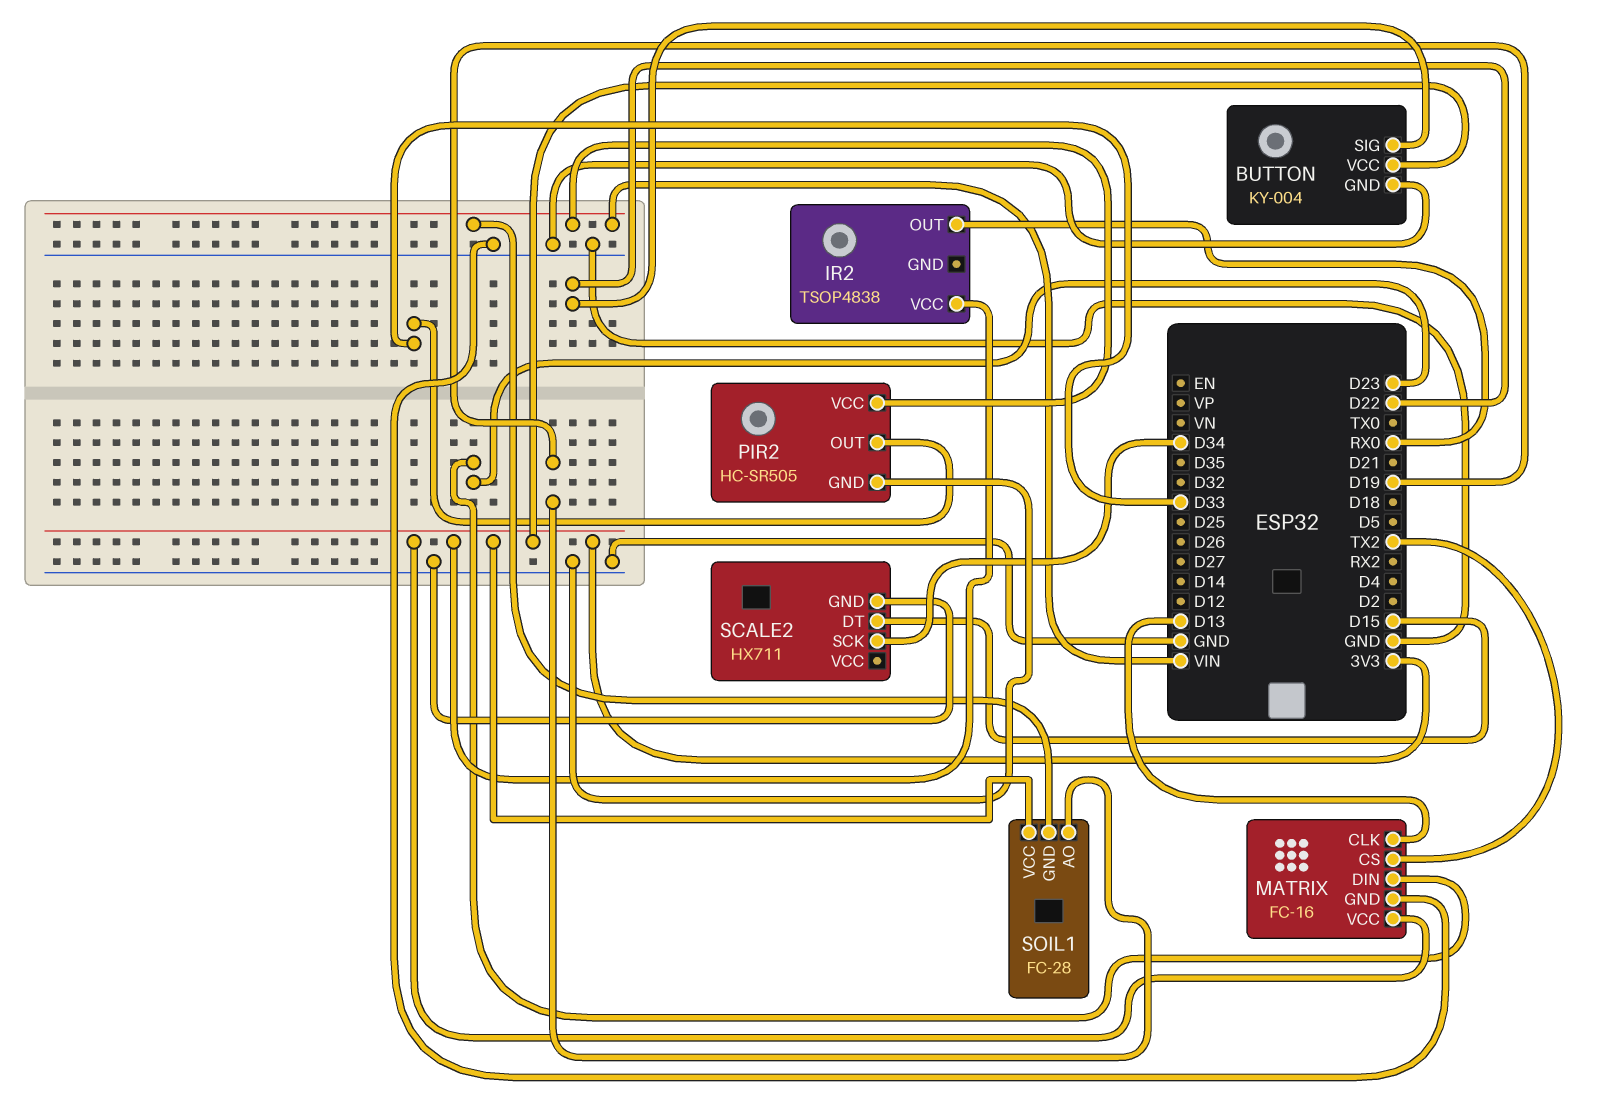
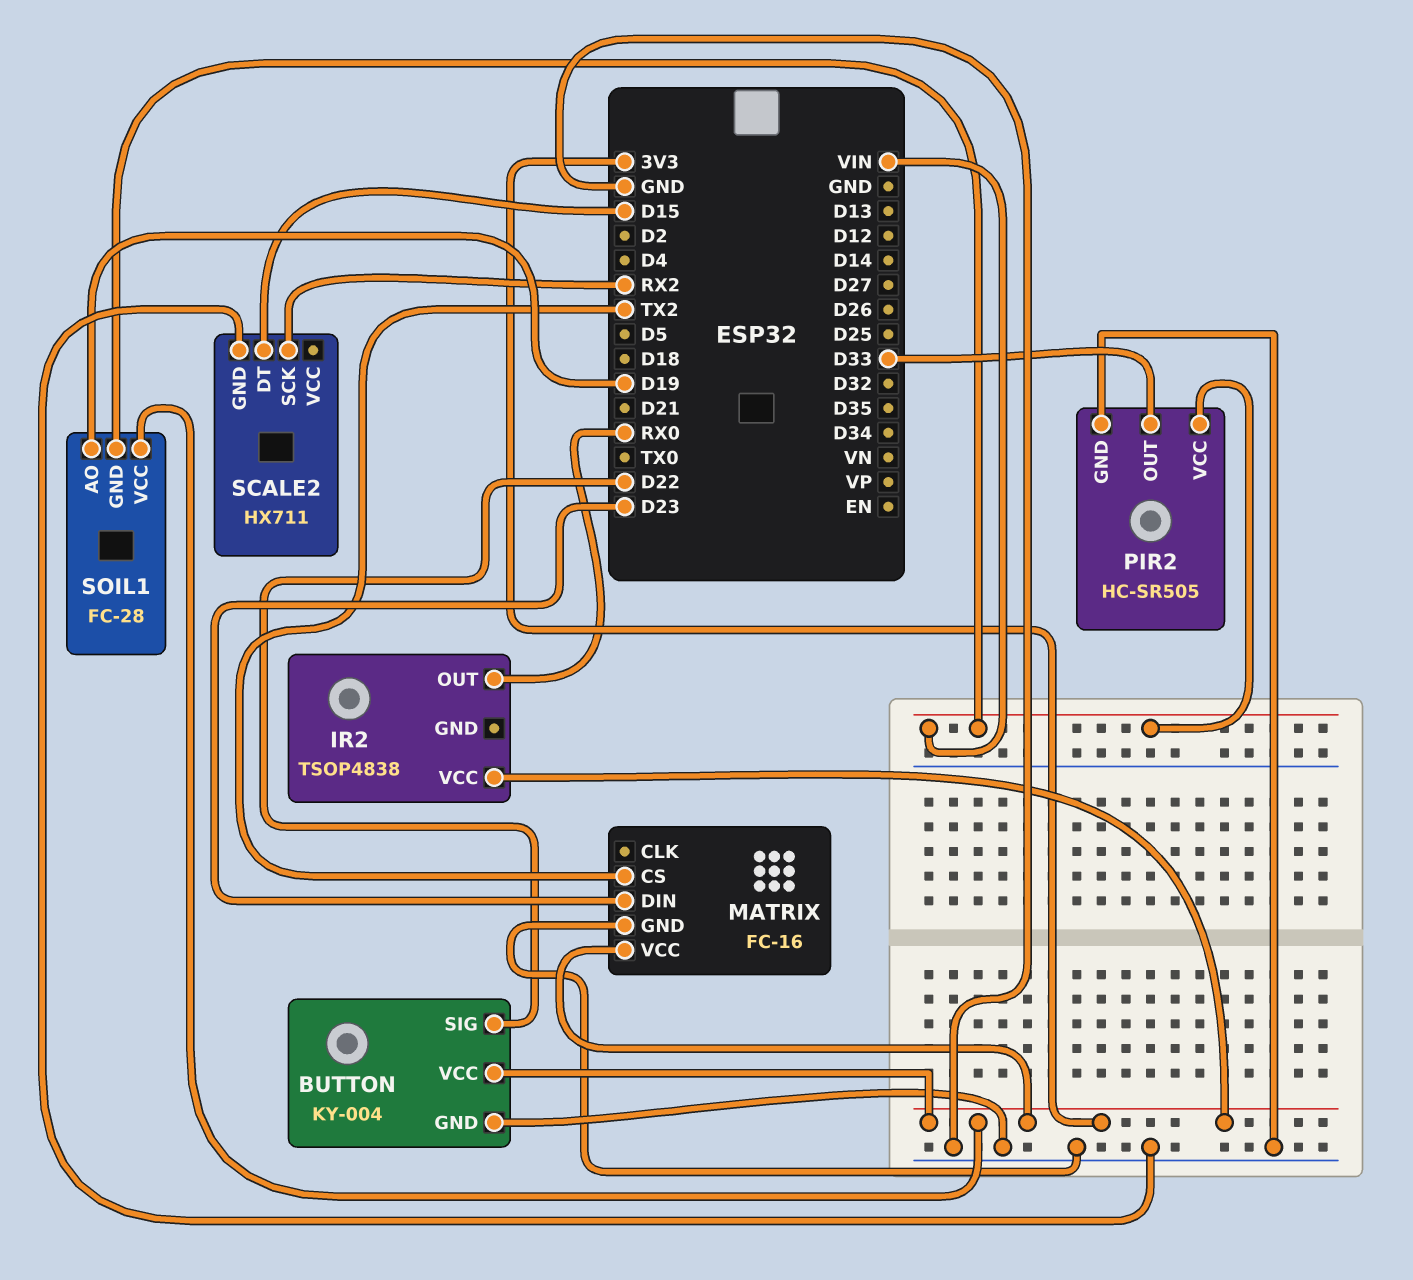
MATRIX pin CLK: D13 -> none
SCALE2 pin SCK: D34 -> RX2

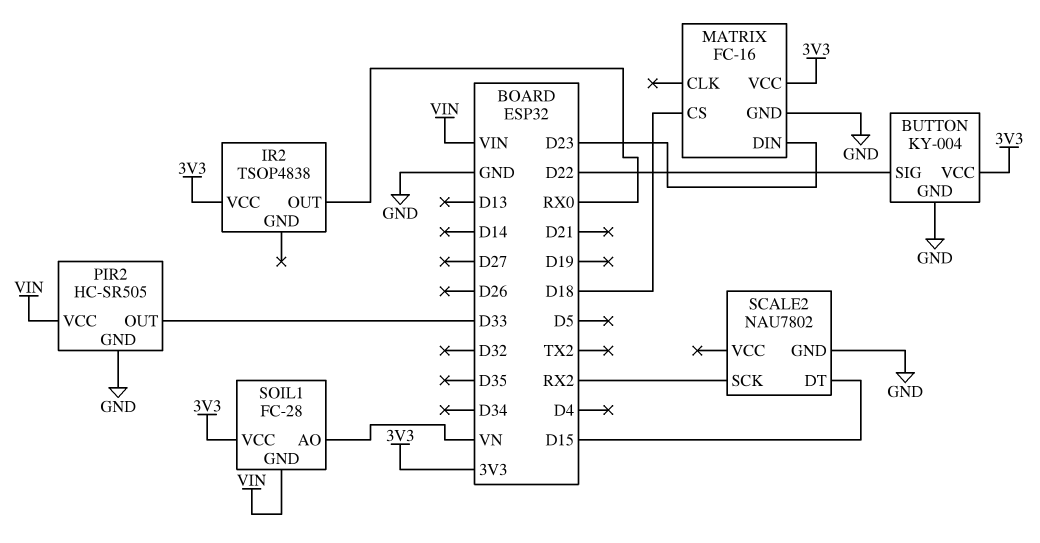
MATRIX pin CS: TX2 -> D18
SCALE2: HX711 -> NAU7802
SOIL1 pin AO: D19 -> VN

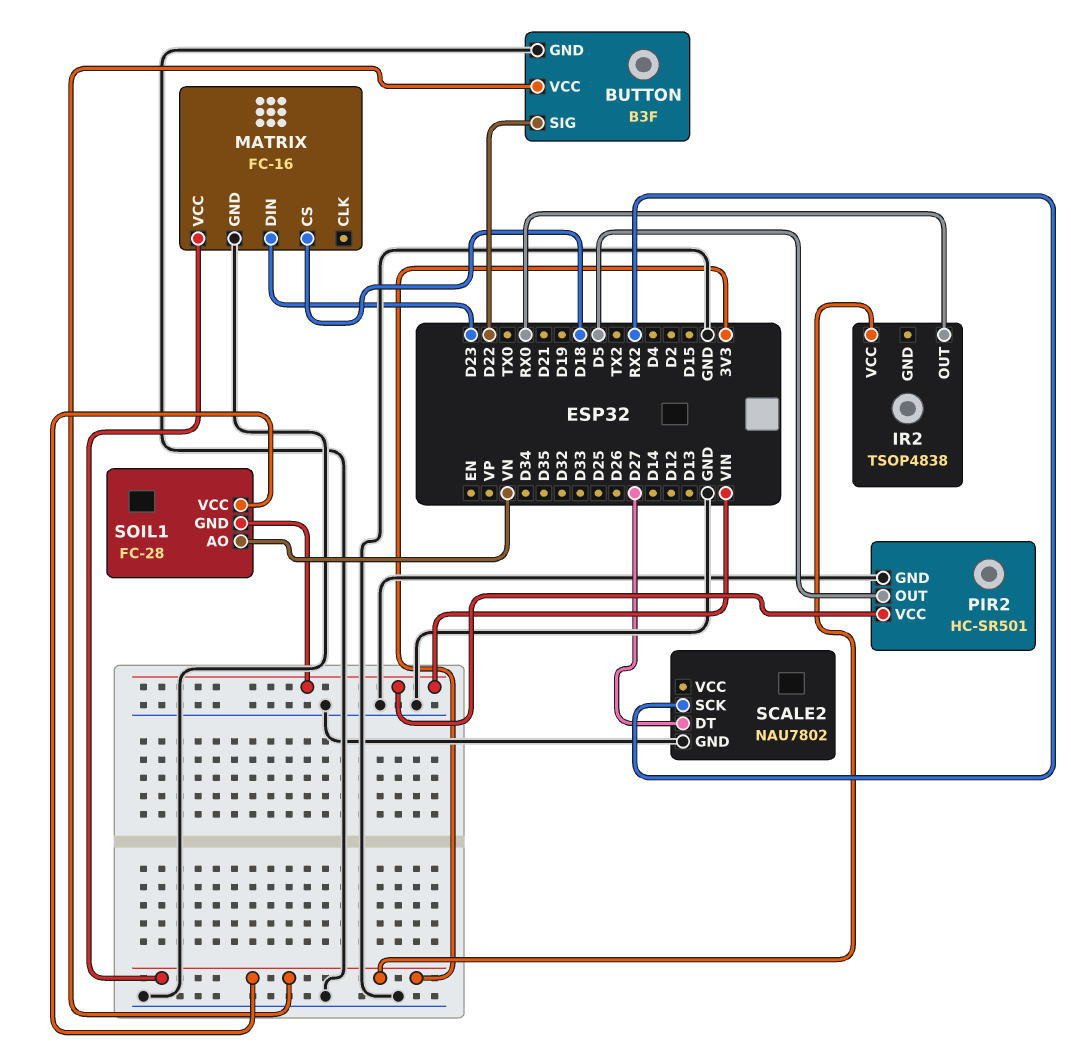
BUTTON: KY-004 -> B3F
PIR2: HC-SR505 -> HC-SR501
PIR2 pin OUT: D33 -> D5
SCALE2 pin DT: D15 -> D27

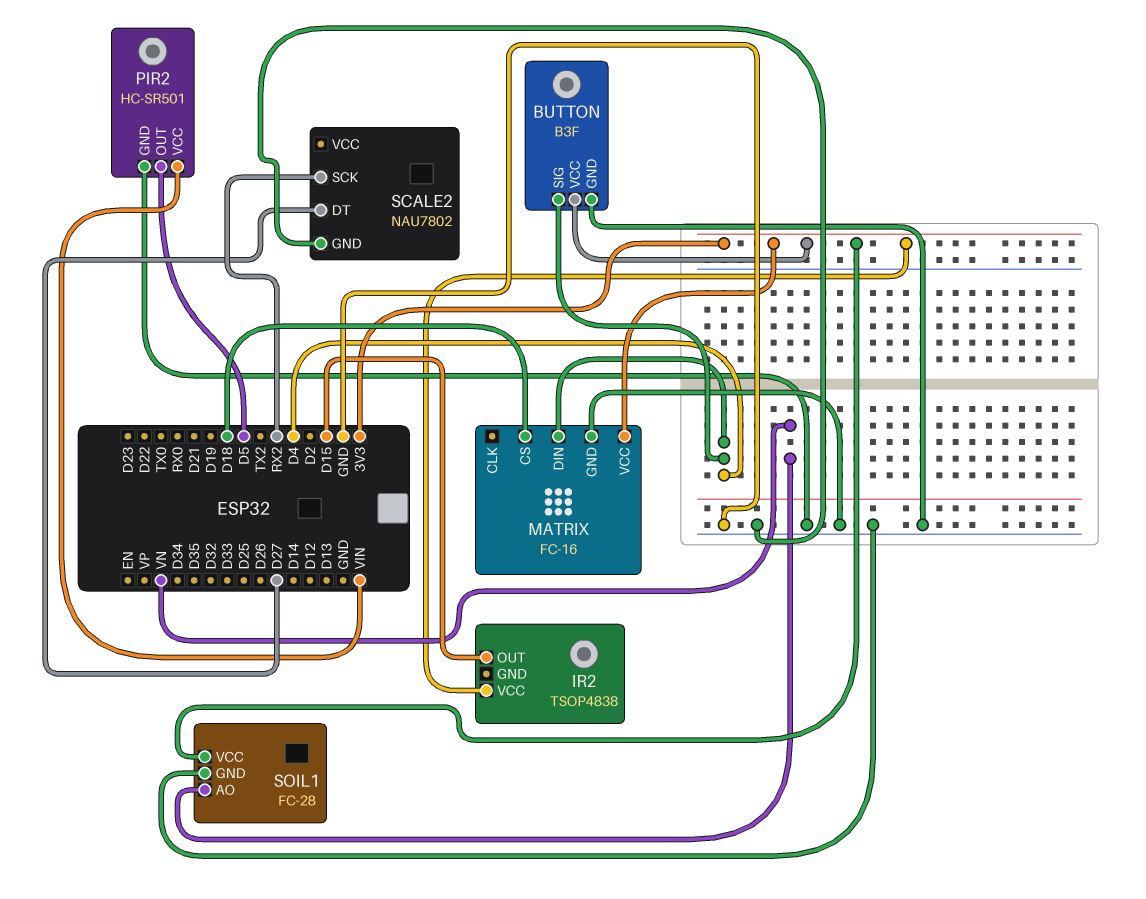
BUTTON pin SIG: D22 -> D4
IR2 pin OUT: RX0 -> D15
MATRIX pin DIN: D23 -> D4
SOIL1 pin GND: VIN -> GND

